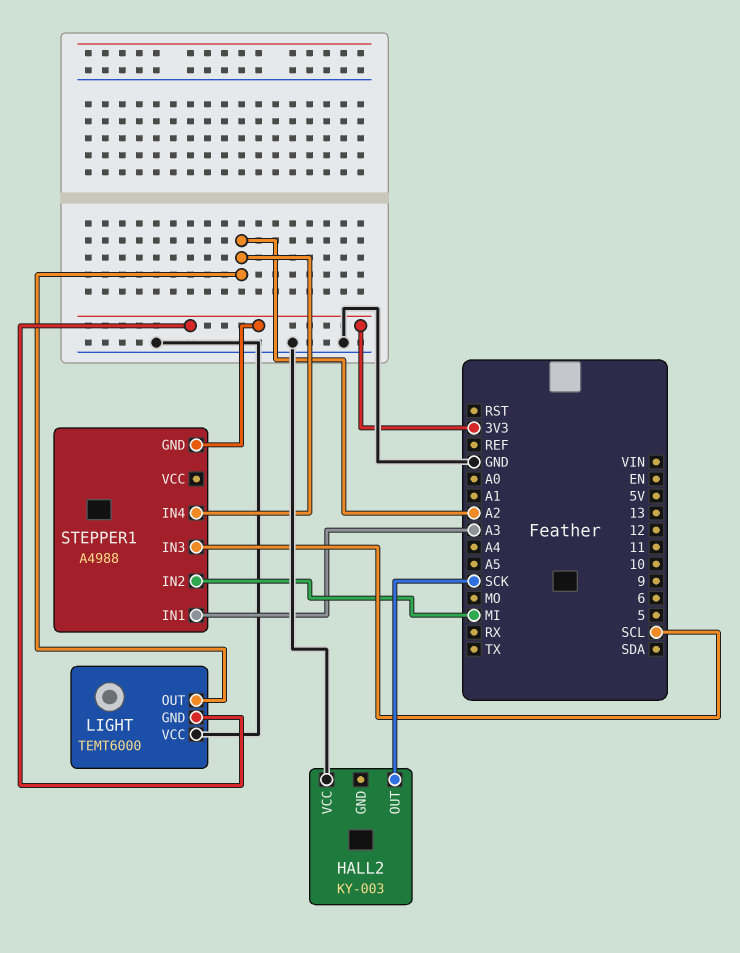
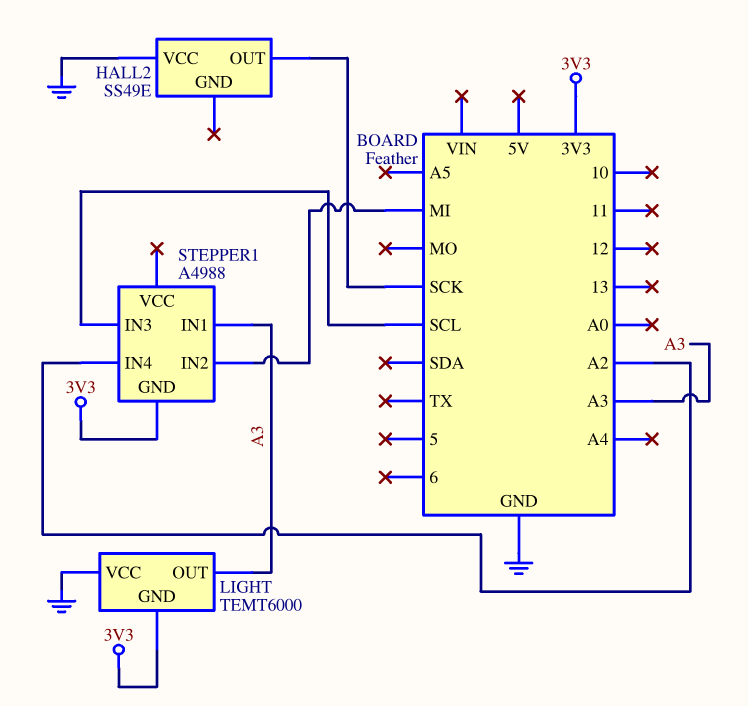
HALL2: KY-003 -> SS49E
LIGHT pin OUT: A2 -> A3

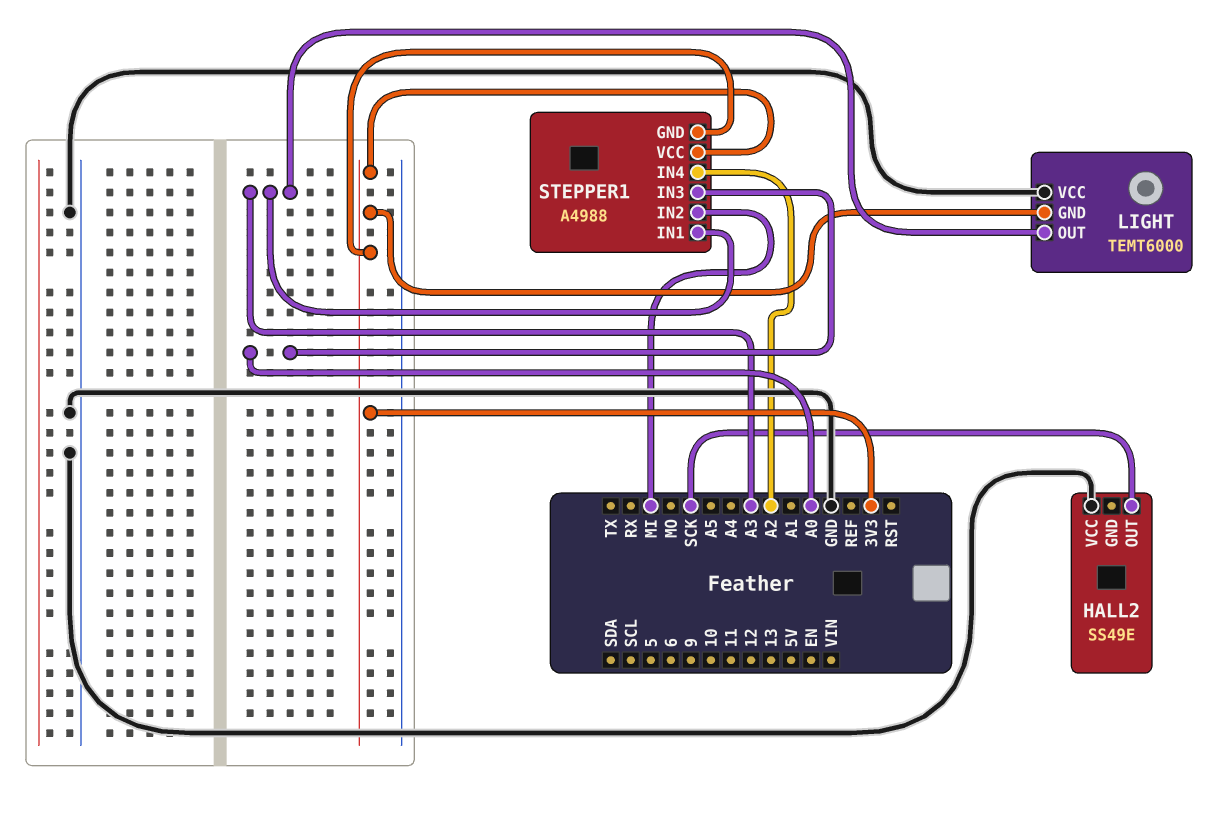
STEPPER1 pin IN3: SCL -> A0
STEPPER1 pin VCC: none -> 3V3

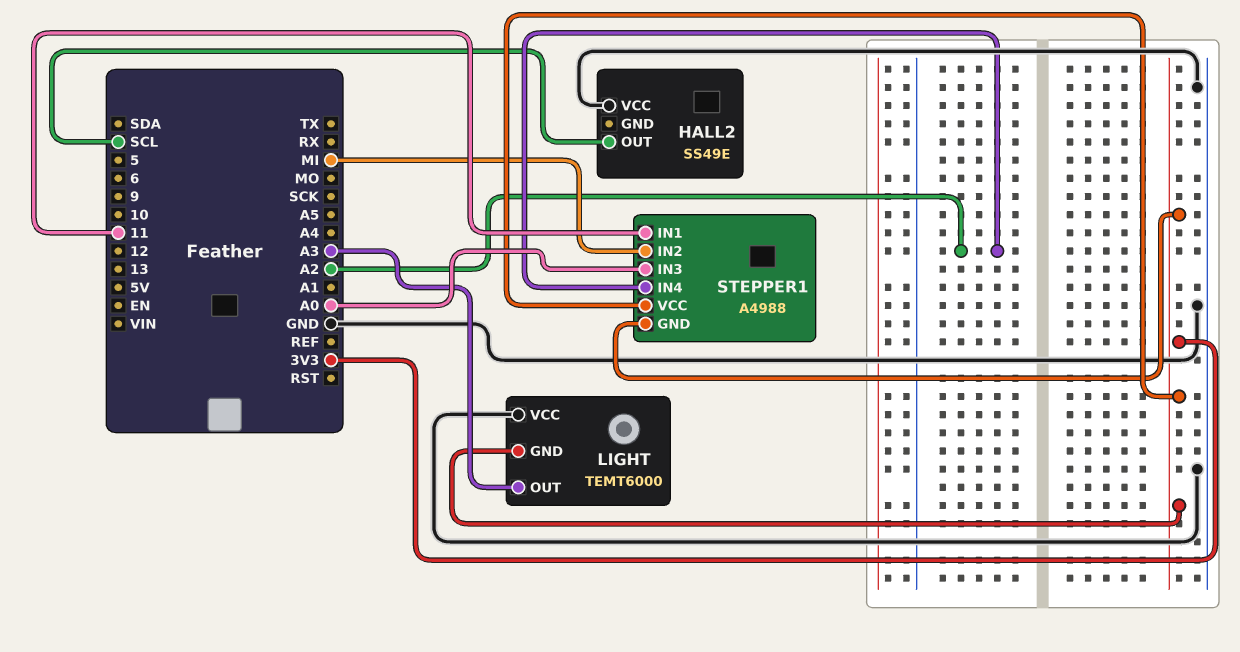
HALL2 pin OUT: SCK -> SCL
STEPPER1 pin IN1: A3 -> 11

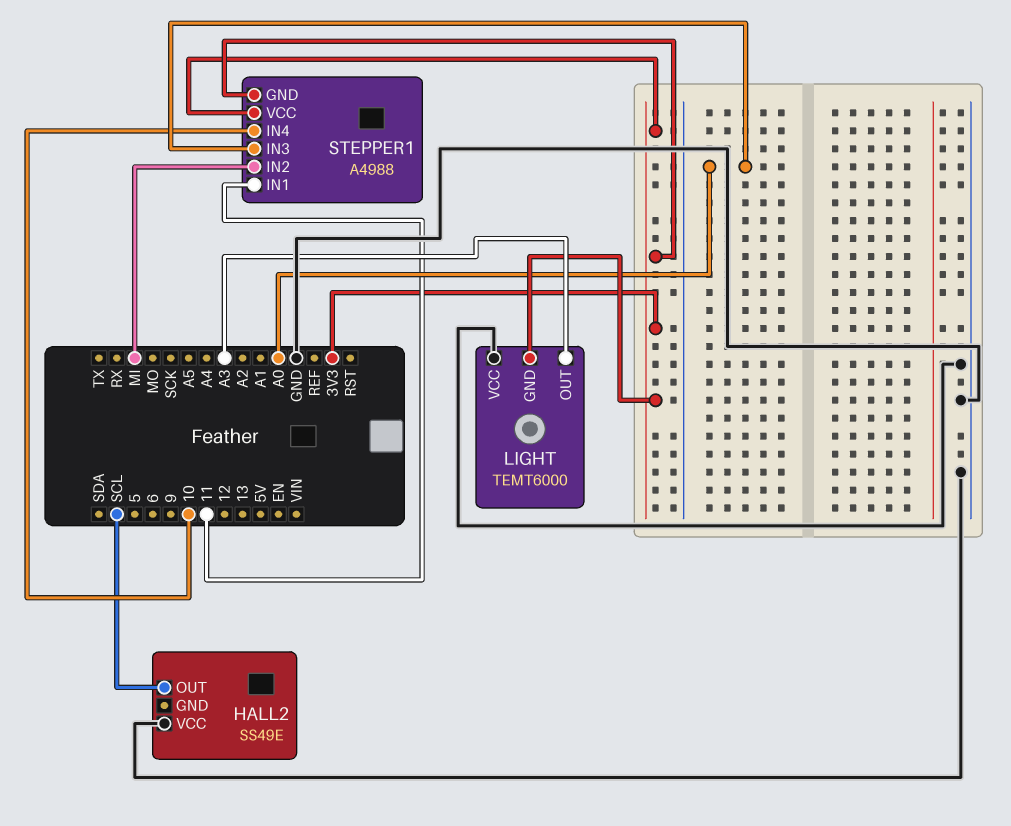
STEPPER1 pin IN4: A2 -> 10

